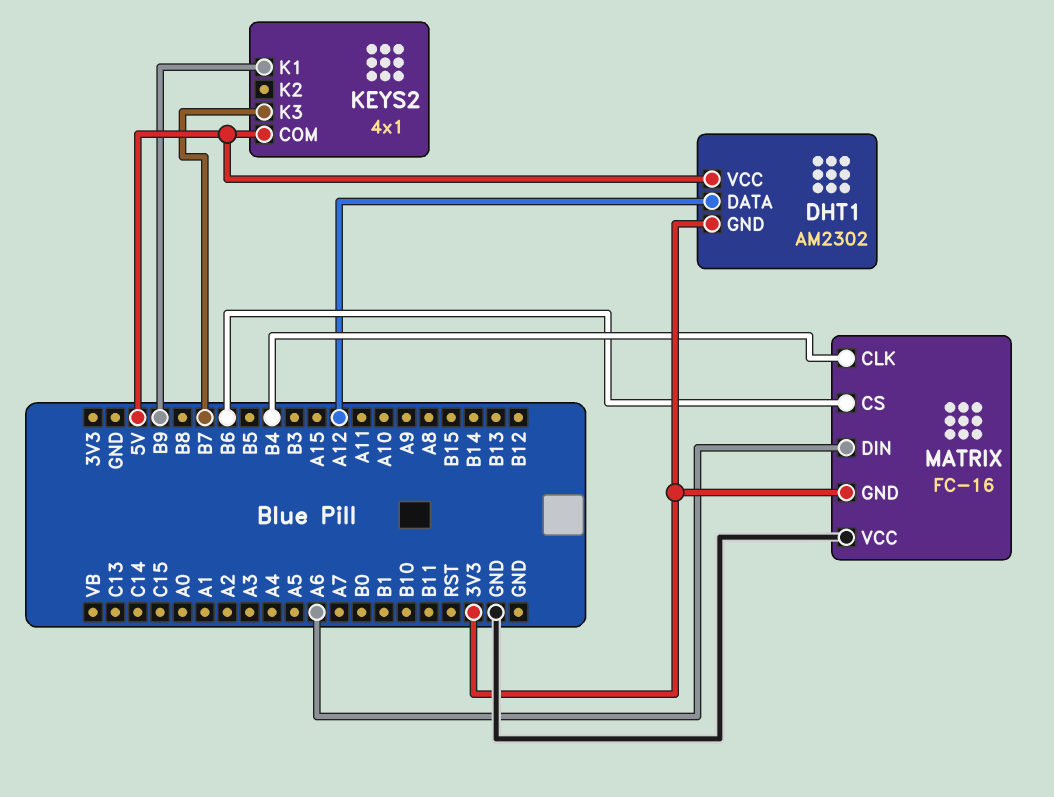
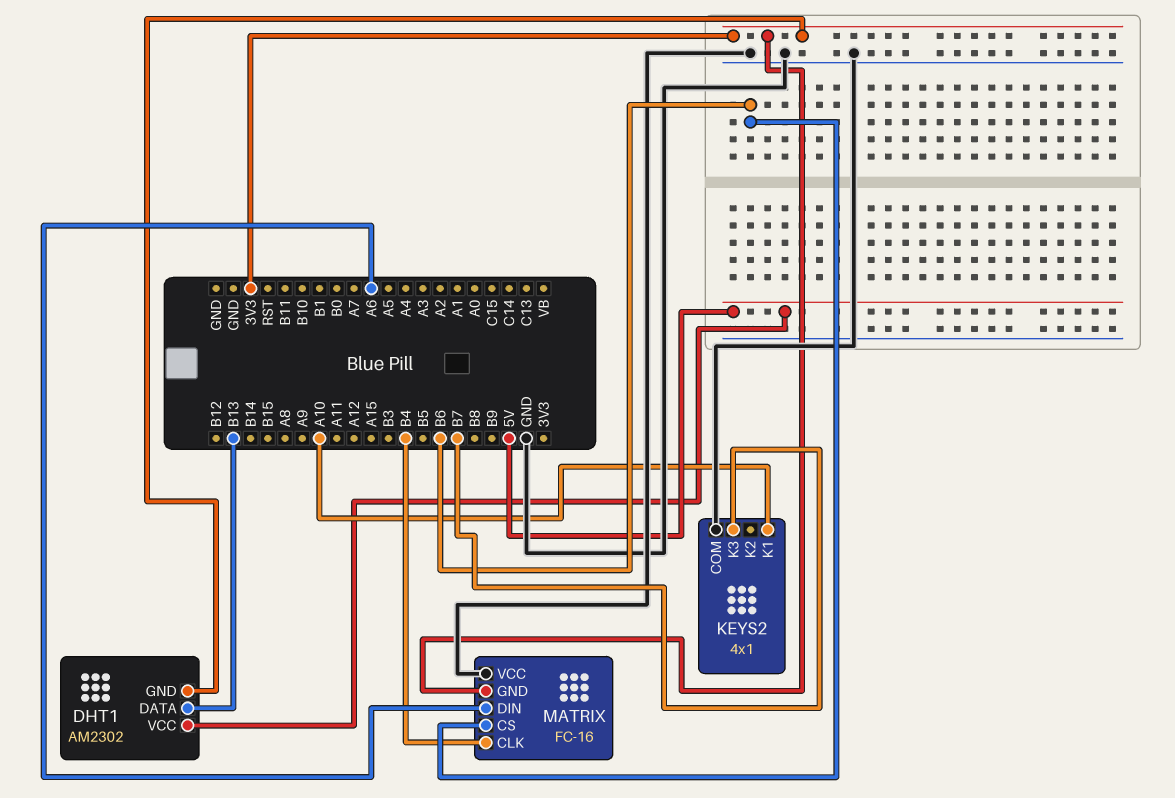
DHT1 pin DATA: A12 -> B13
KEYS2 pin COM: 5V -> GND
KEYS2 pin K1: B9 -> A10

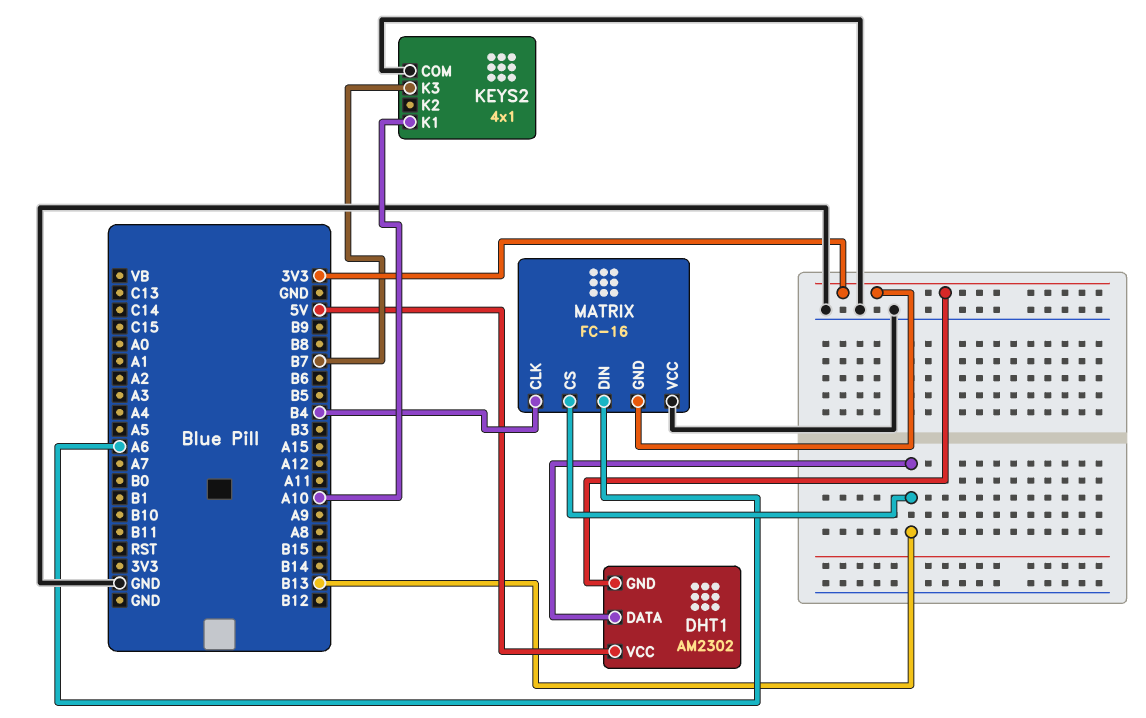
MATRIX pin CS: B6 -> B13

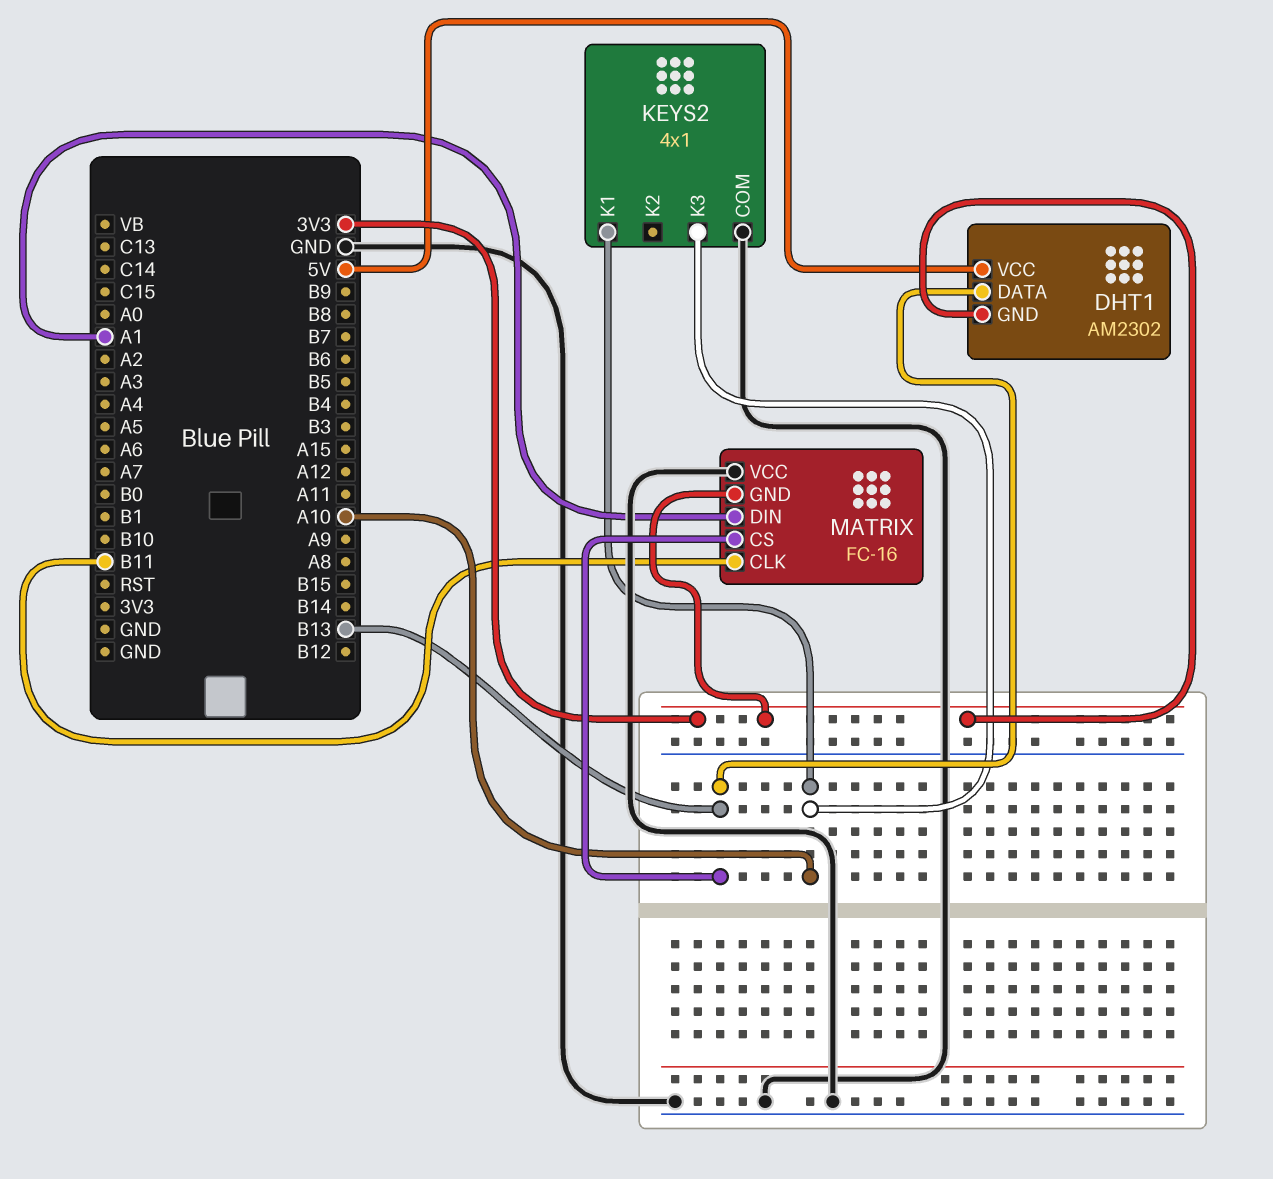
KEYS2 pin K3: B7 -> A10
MATRIX pin CLK: B4 -> B11
MATRIX pin DIN: A6 -> A1

